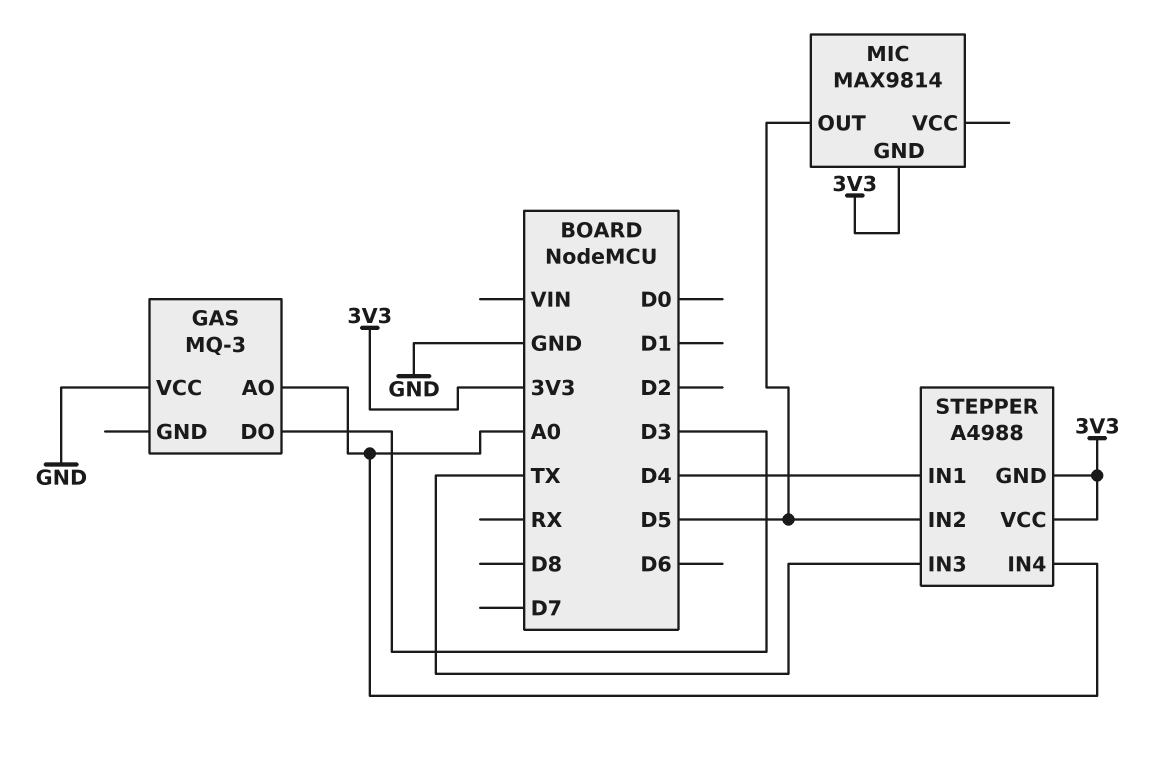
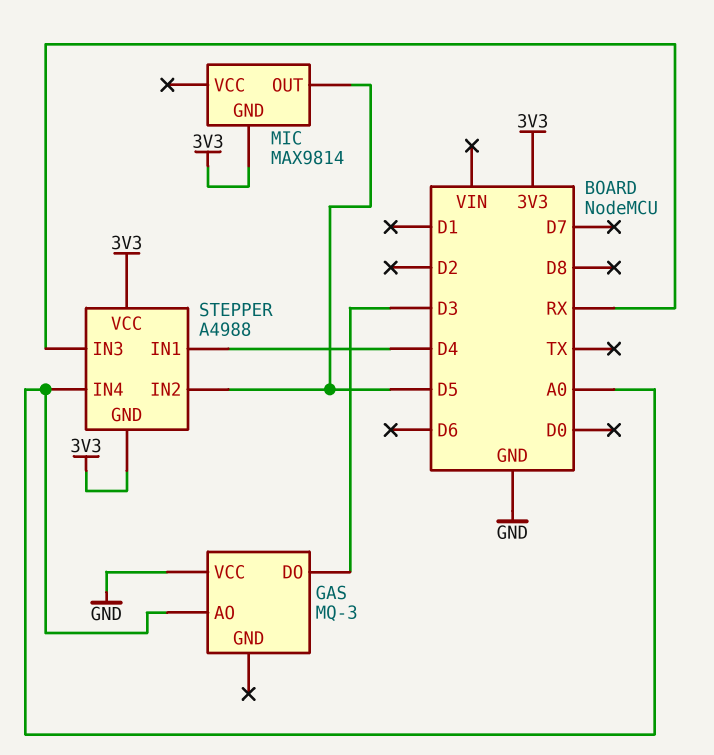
STEPPER pin IN3: TX -> RX

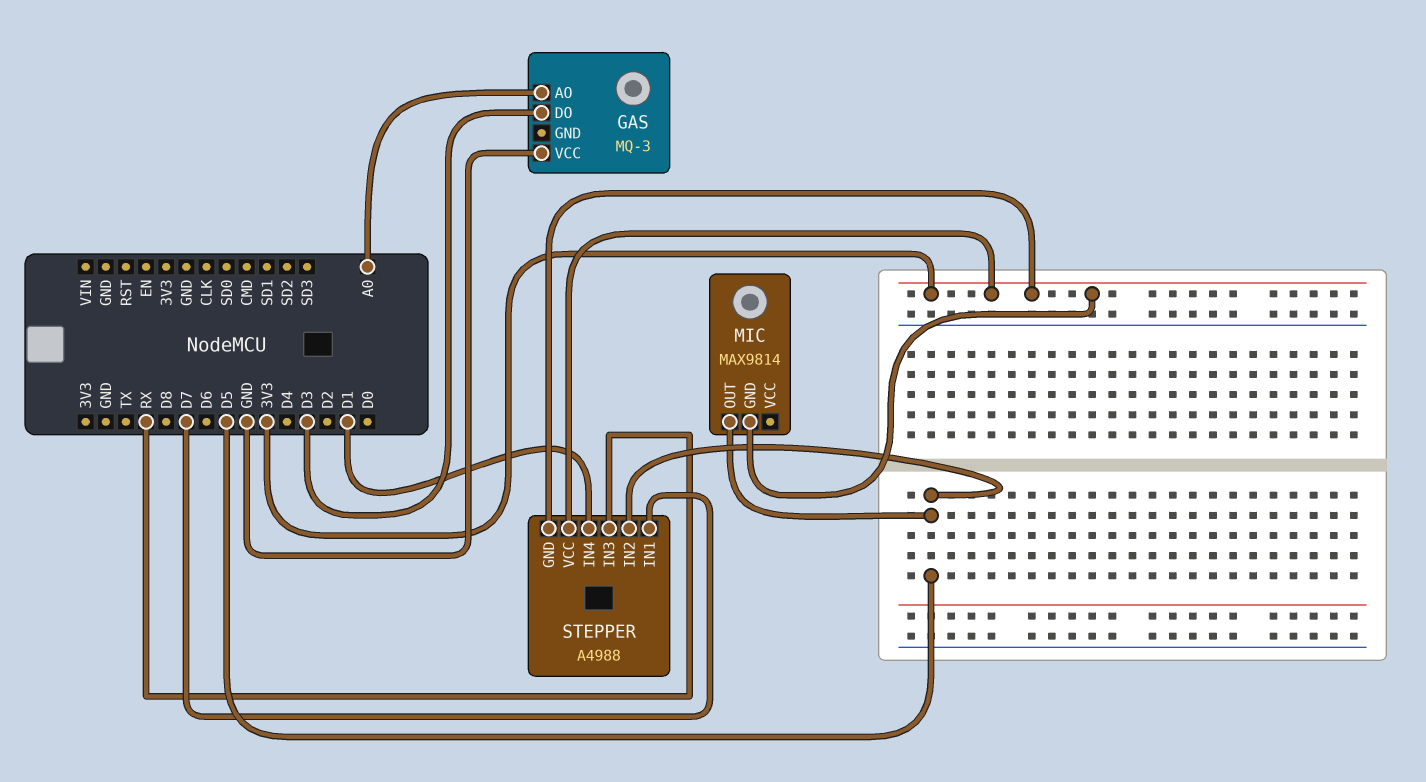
STEPPER pin IN1: D4 -> D7
STEPPER pin IN4: A0 -> D1

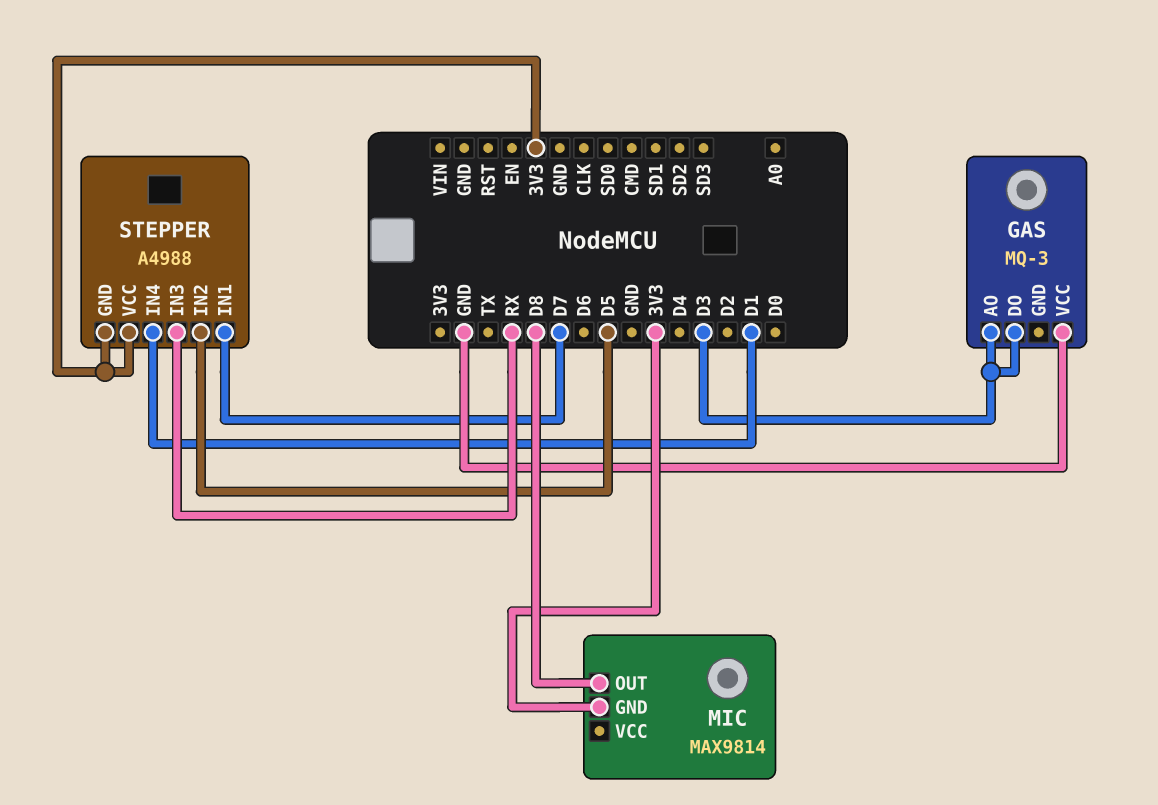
GAS pin AO: A0 -> D3
MIC pin OUT: D5 -> D8

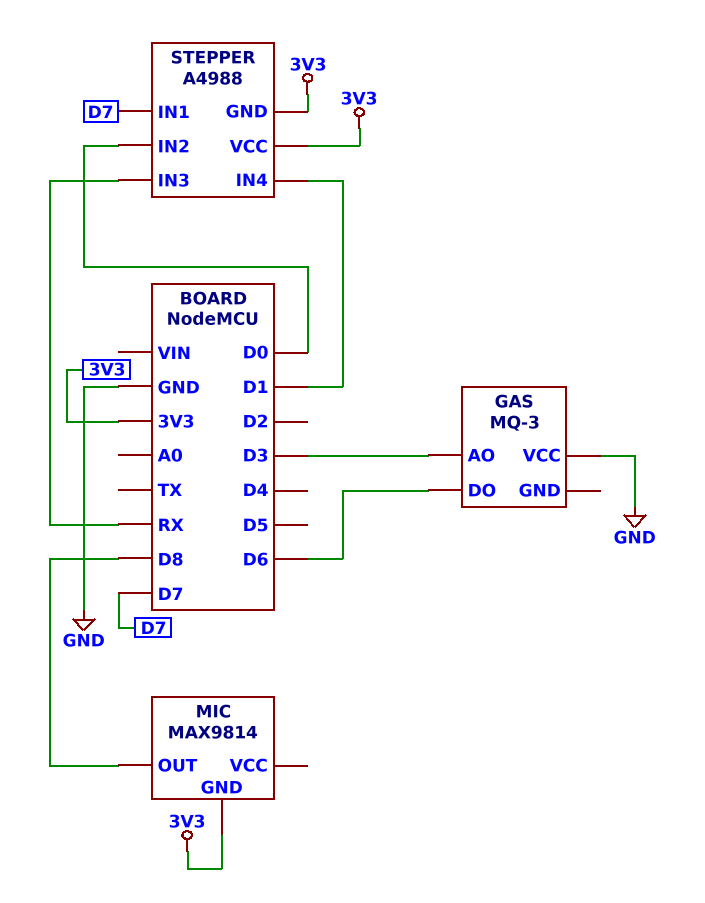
GAS pin DO: D3 -> D6
STEPPER pin IN2: D5 -> D0

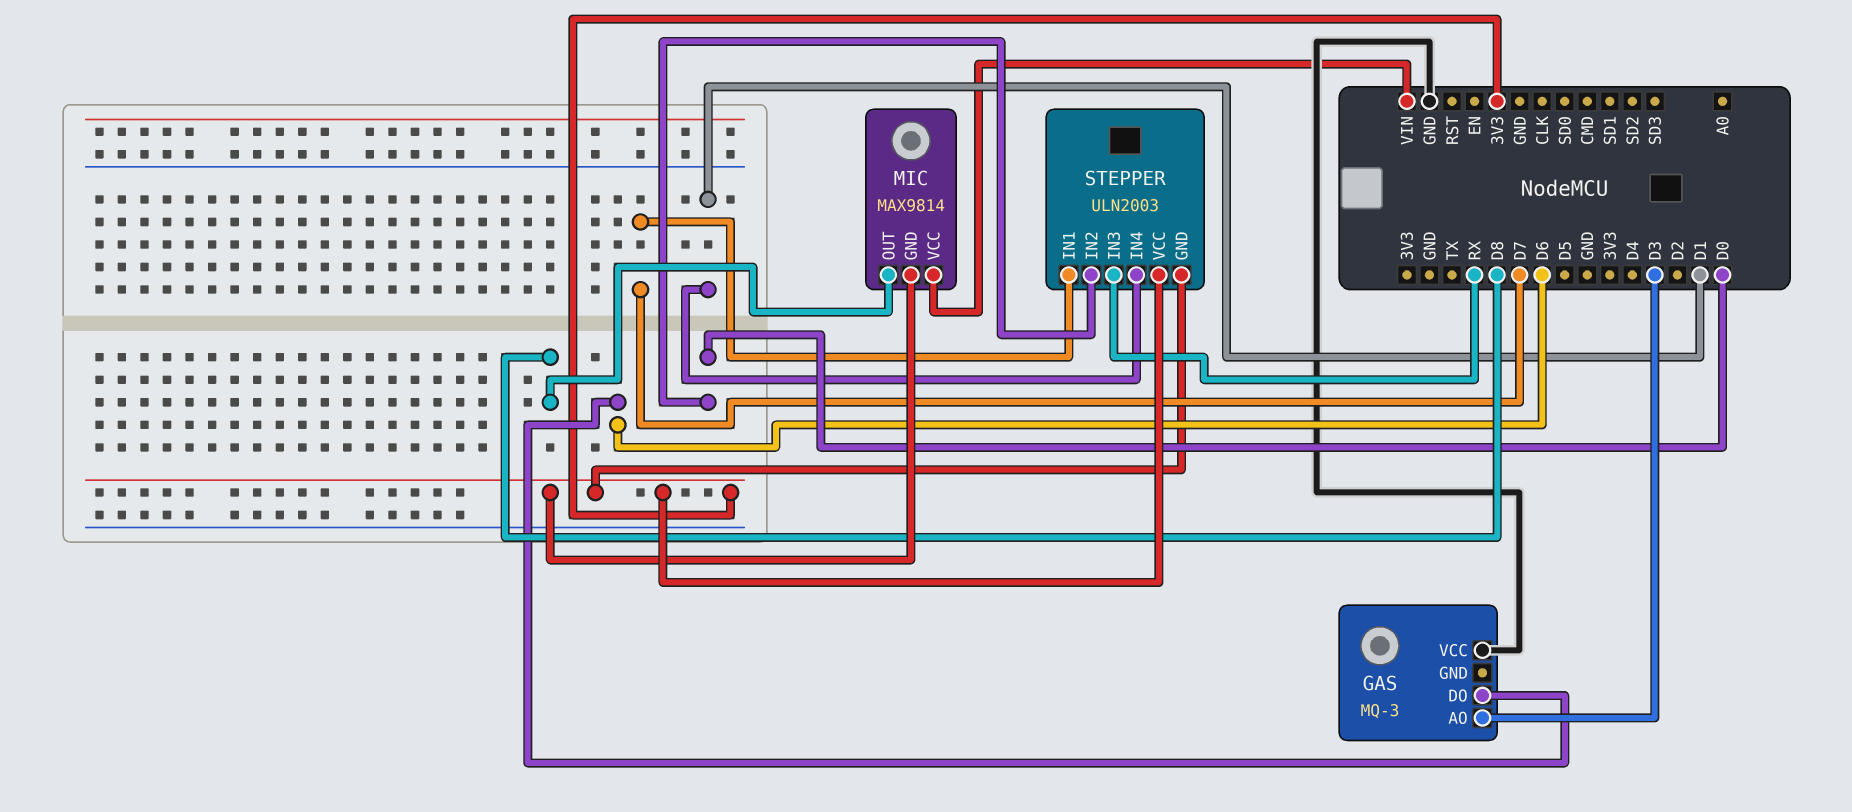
MIC pin VCC: none -> VIN
STEPPER: A4988 -> ULN2003

